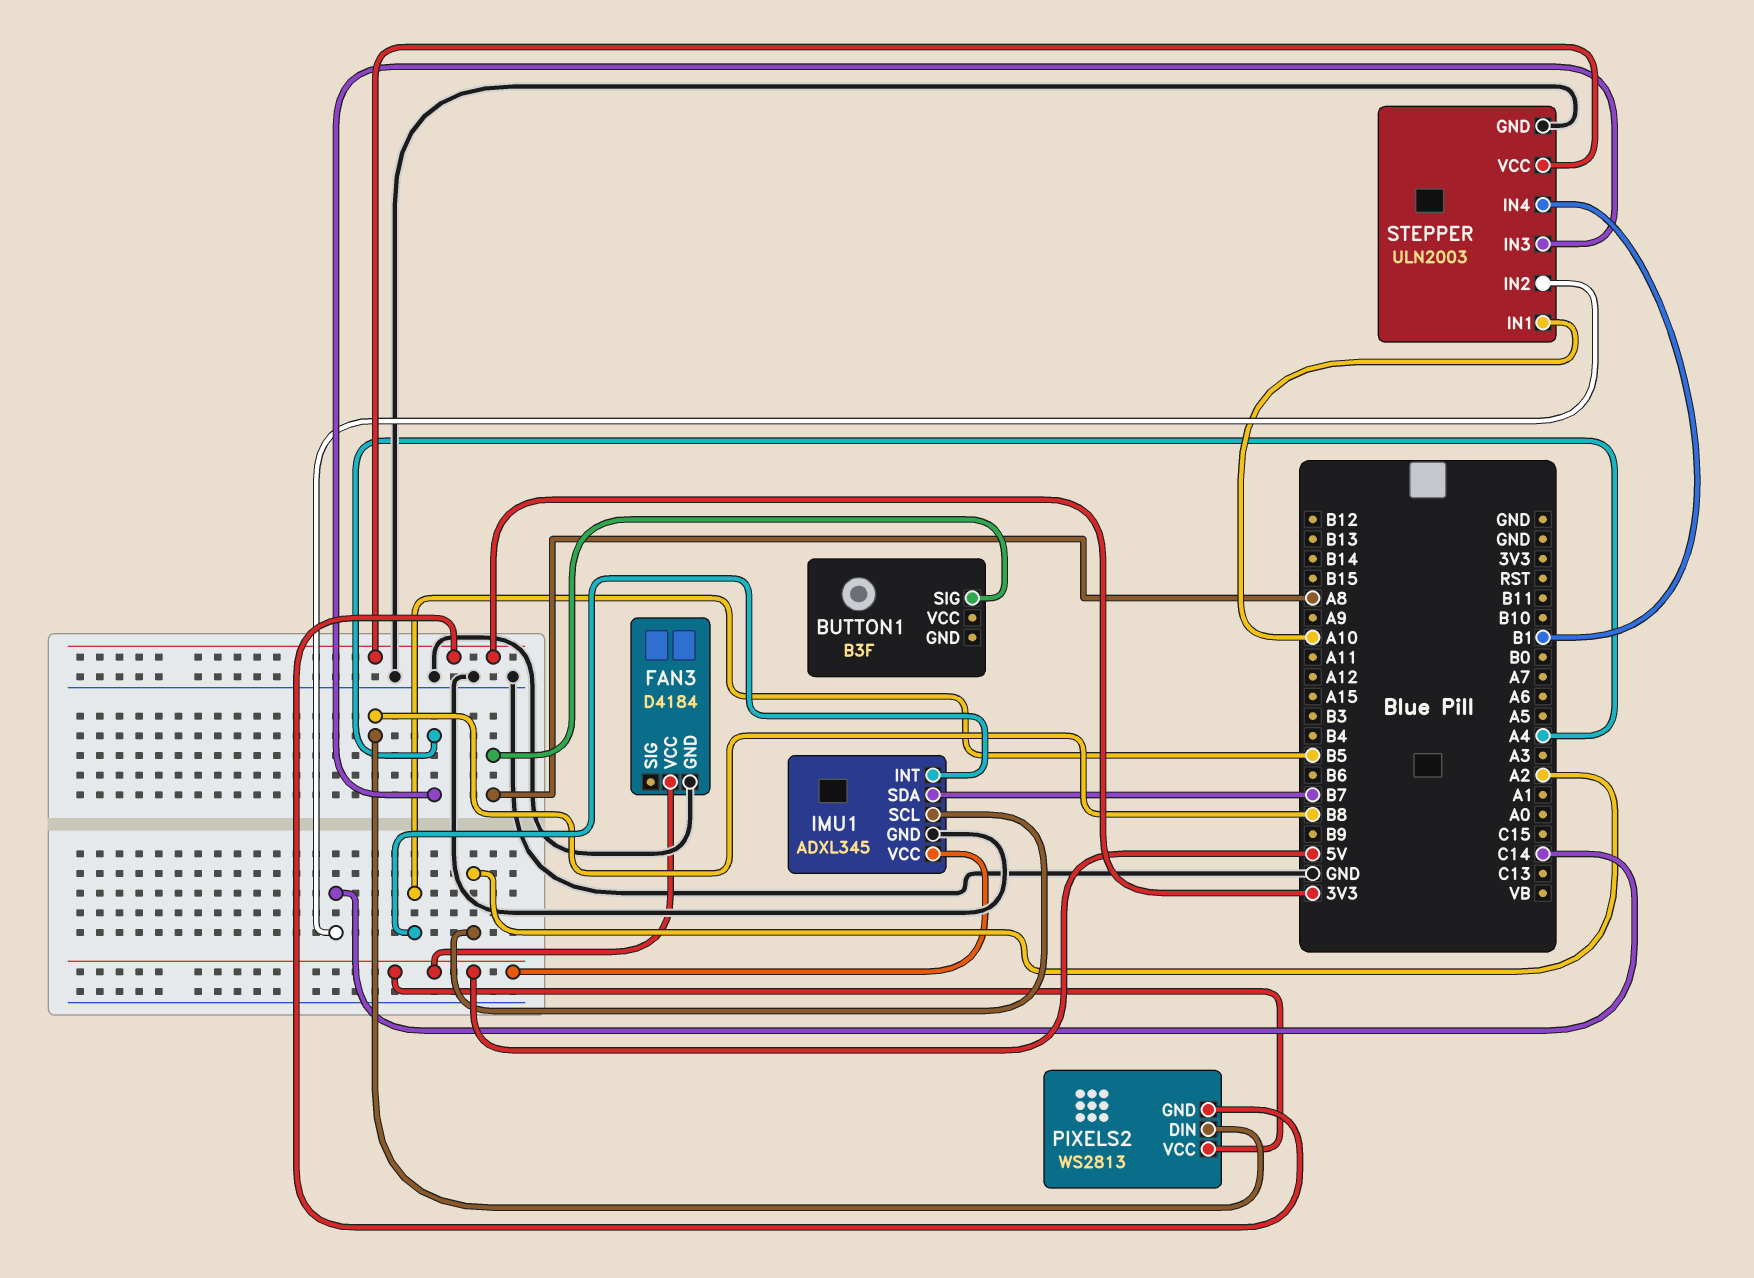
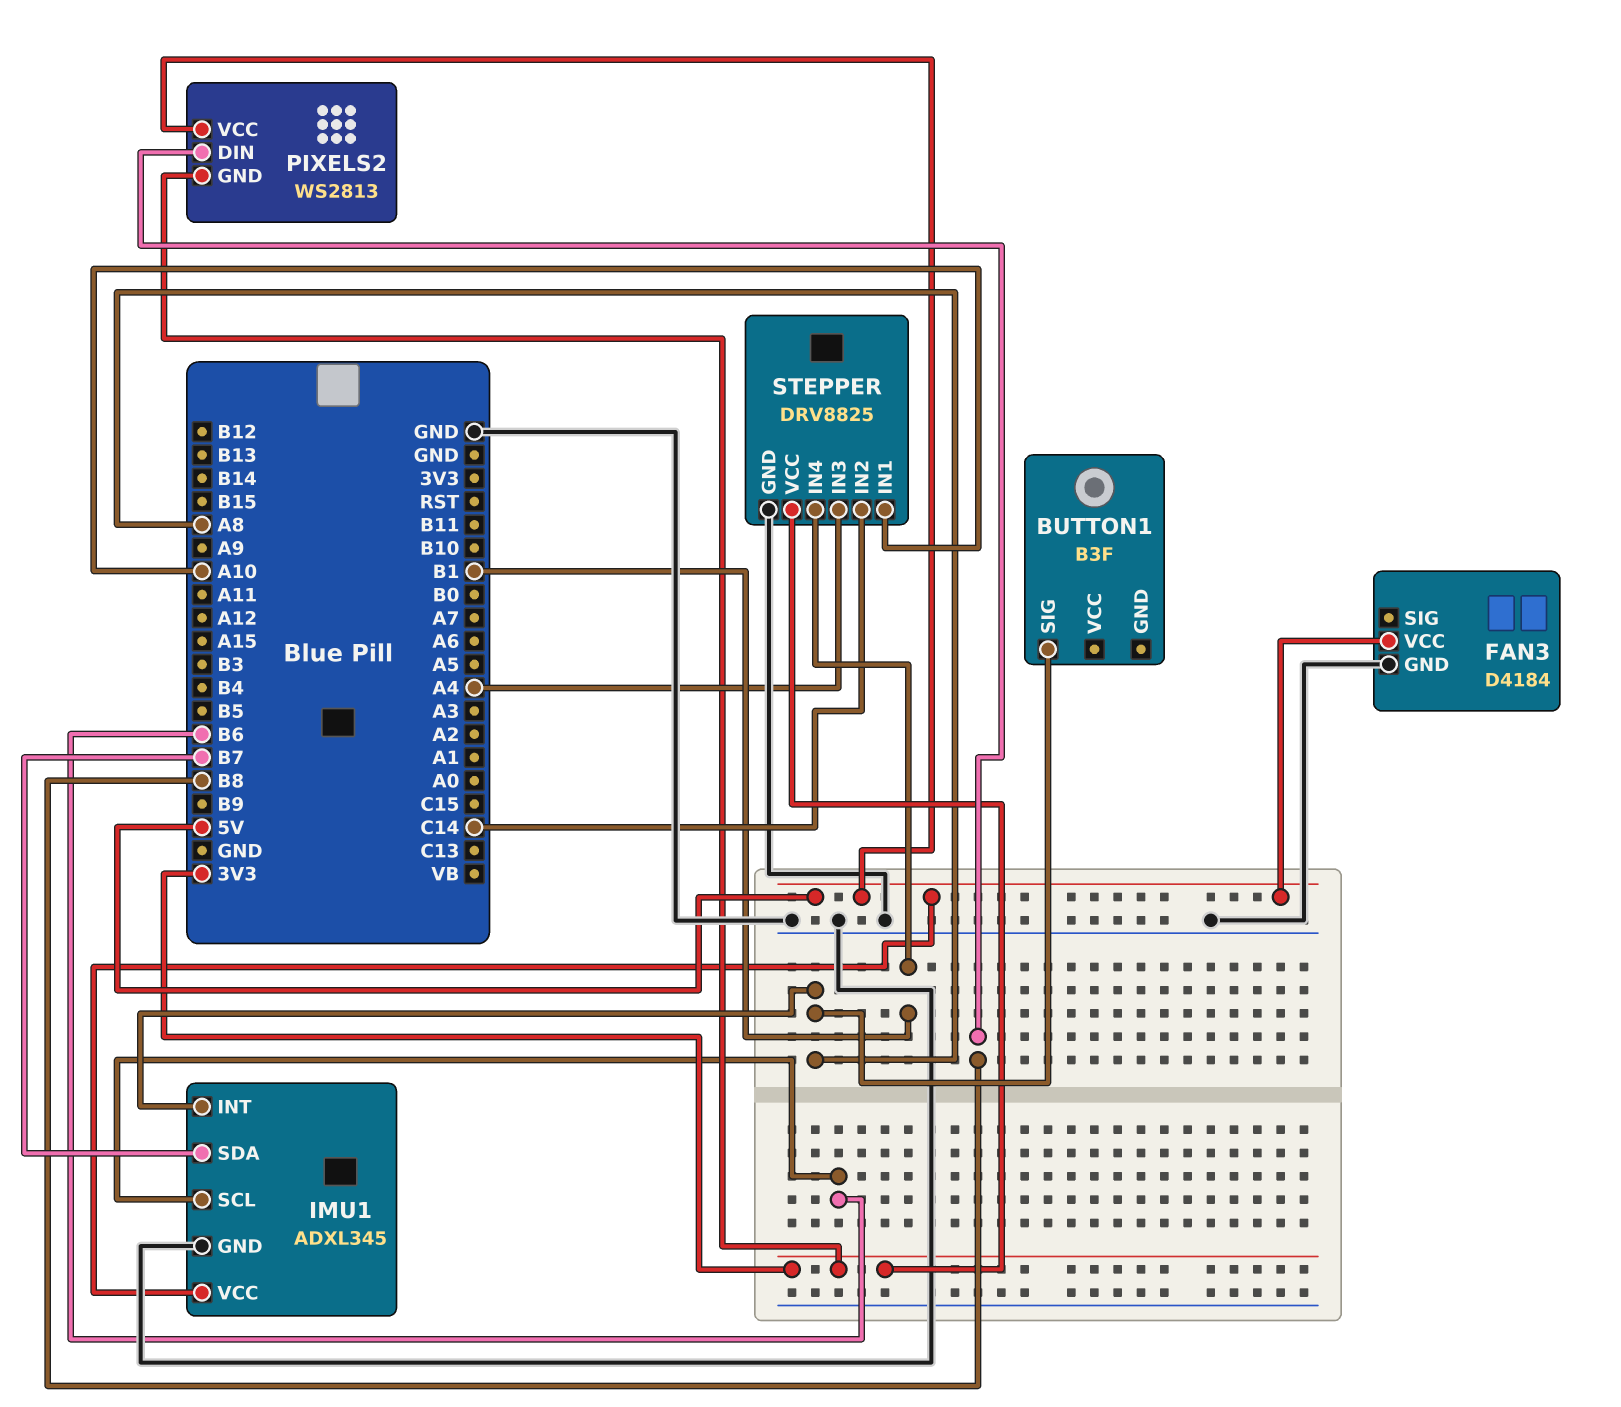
IMU1 pin INT: B5 -> A8
IMU1 pin SCL: A2 -> B6
STEPPER: ULN2003 -> DRV8825

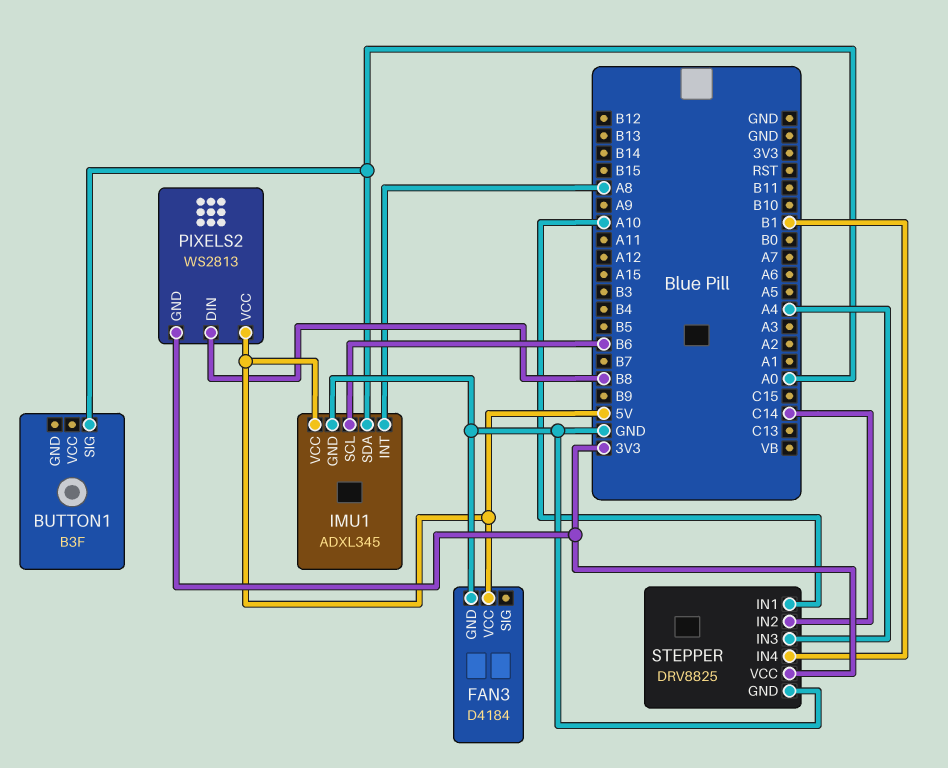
BUTTON1 pin SIG: A8 -> A0
IMU1 pin SDA: B7 -> A0

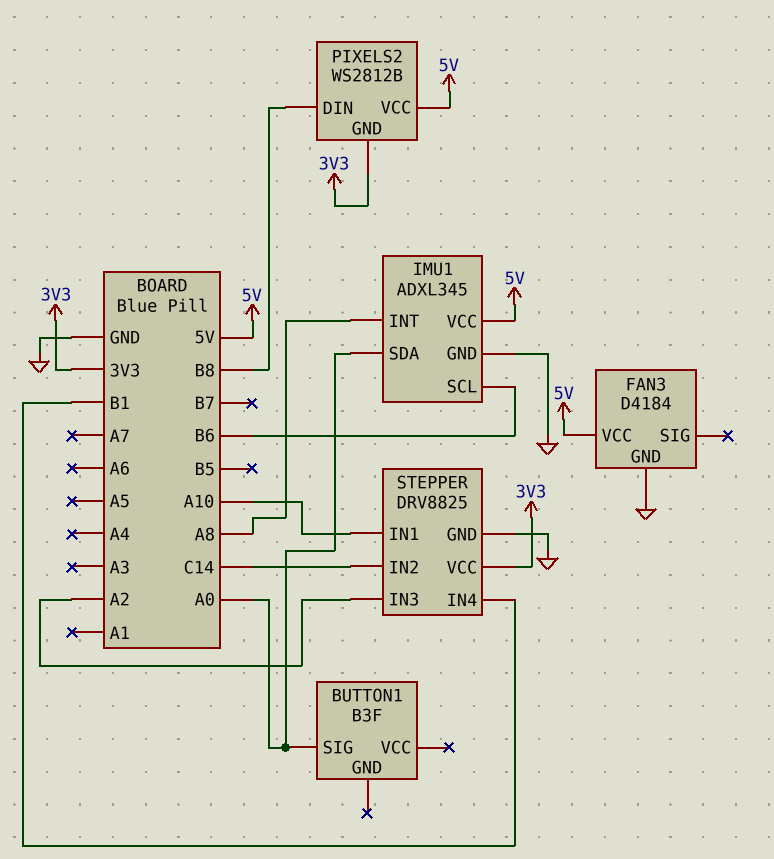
PIXELS2: WS2813 -> WS2812B
STEPPER pin IN3: A4 -> A2

